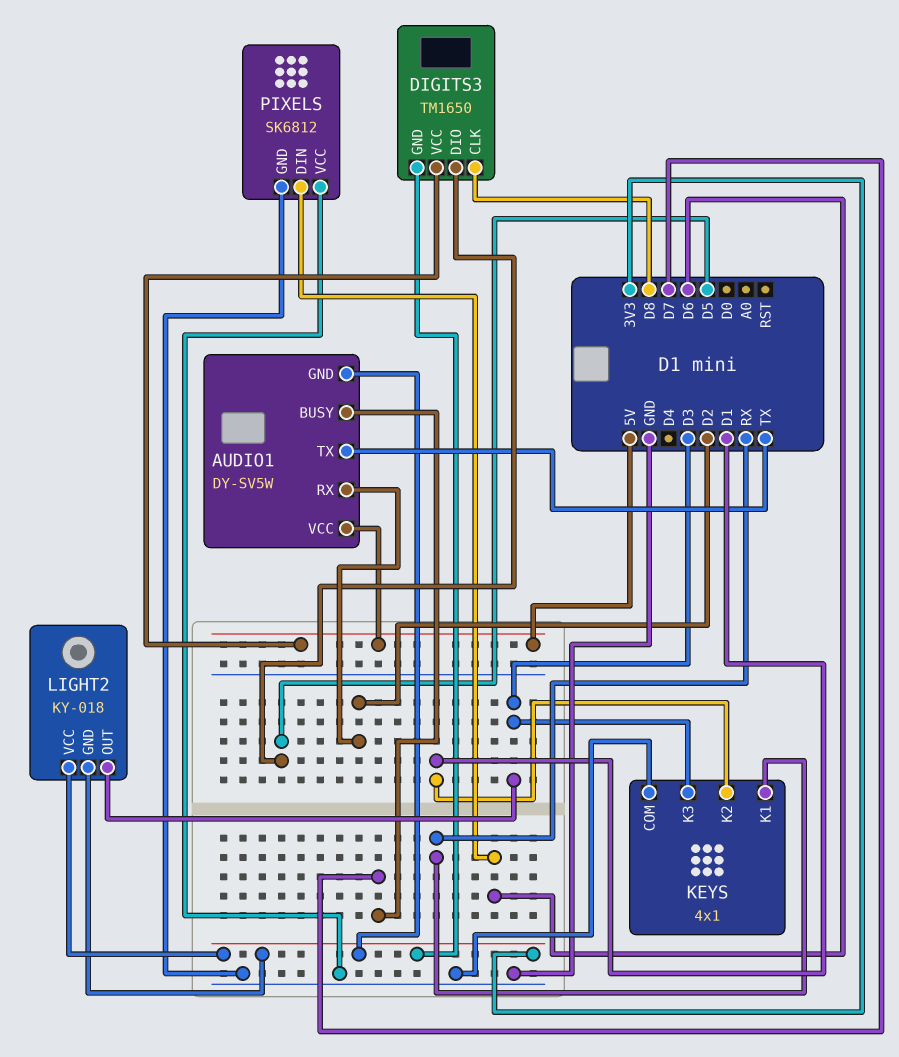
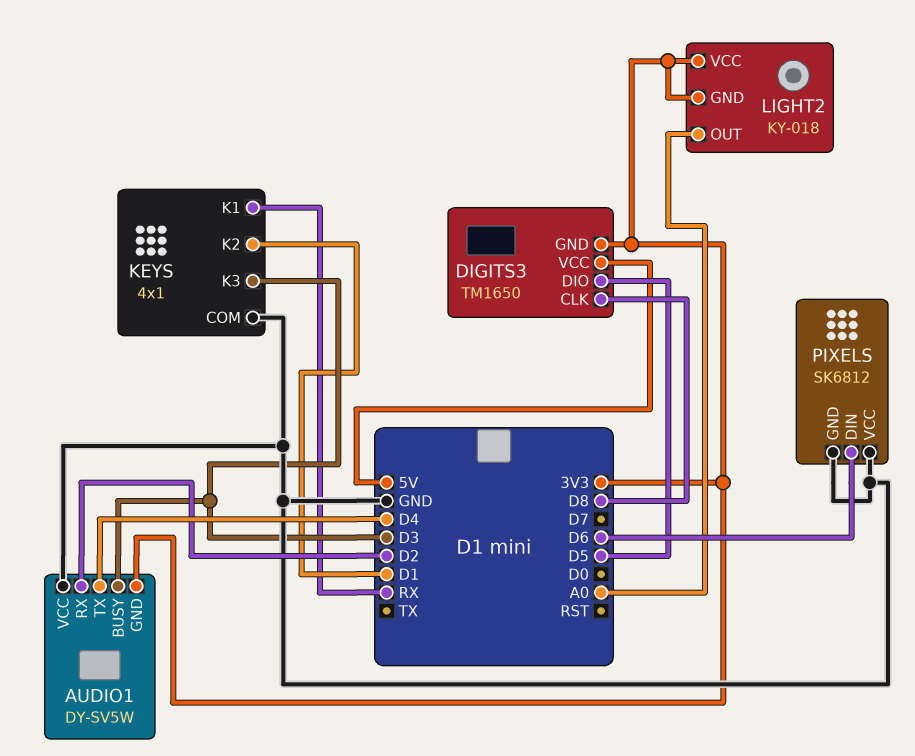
AUDIO1 pin BUSY: D7 -> D3
AUDIO1 pin TX: TX -> D4
AUDIO1 pin VCC: 5V -> GND
LIGHT2 pin OUT: D3 -> A0

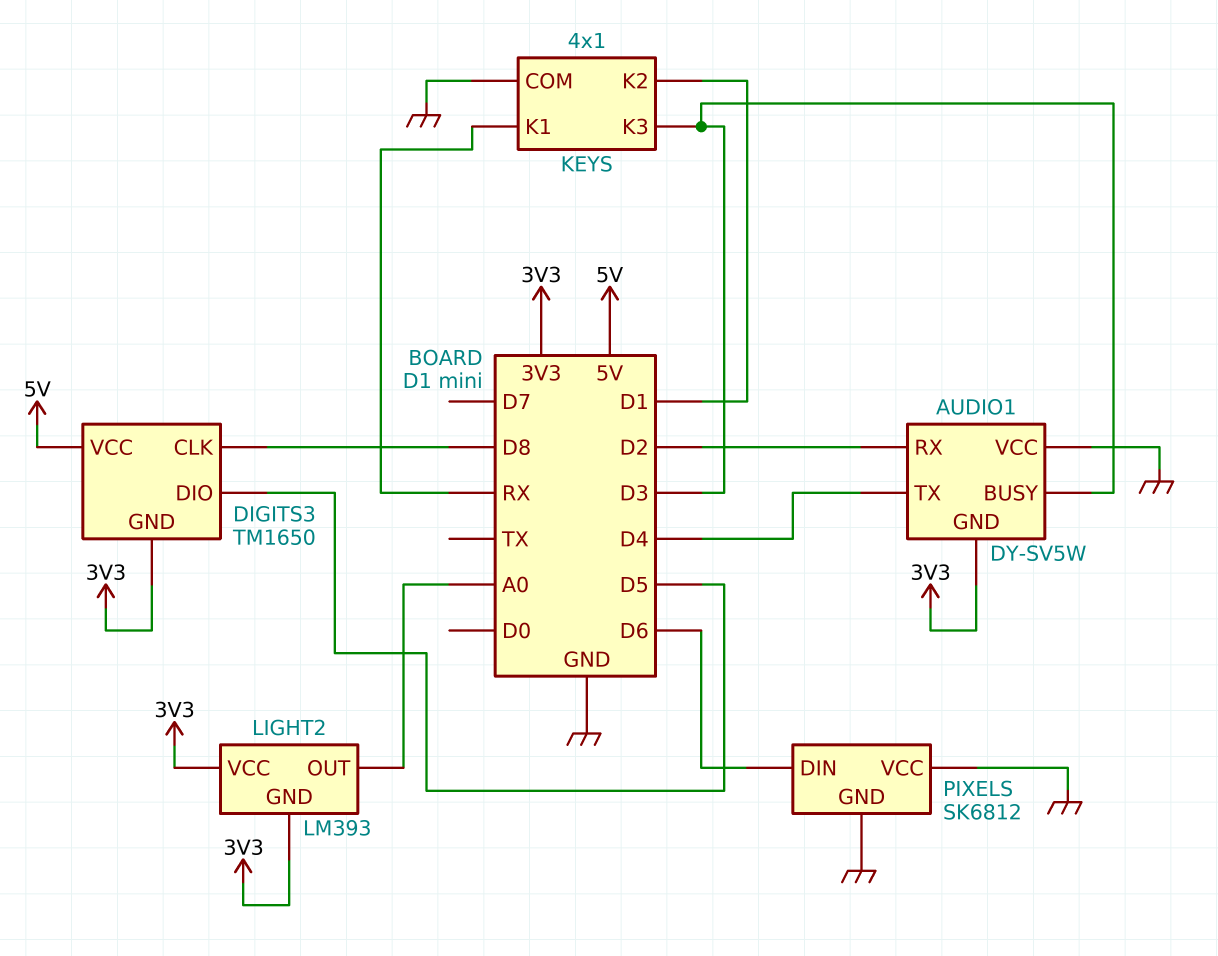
LIGHT2: KY-018 -> LM393

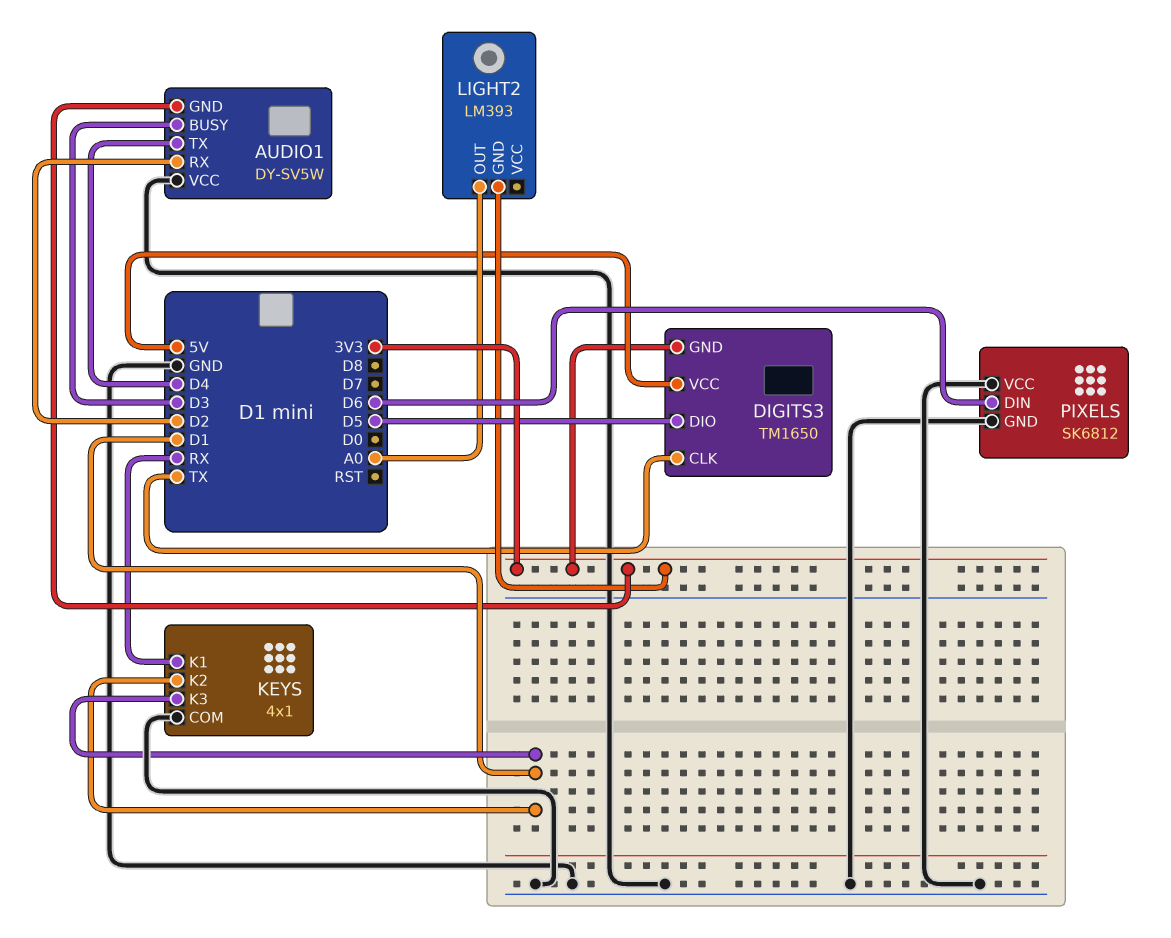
DIGITS3 pin CLK: D8 -> TX
KEYS pin K3: D3 -> D1
LIGHT2 pin VCC: 3V3 -> none

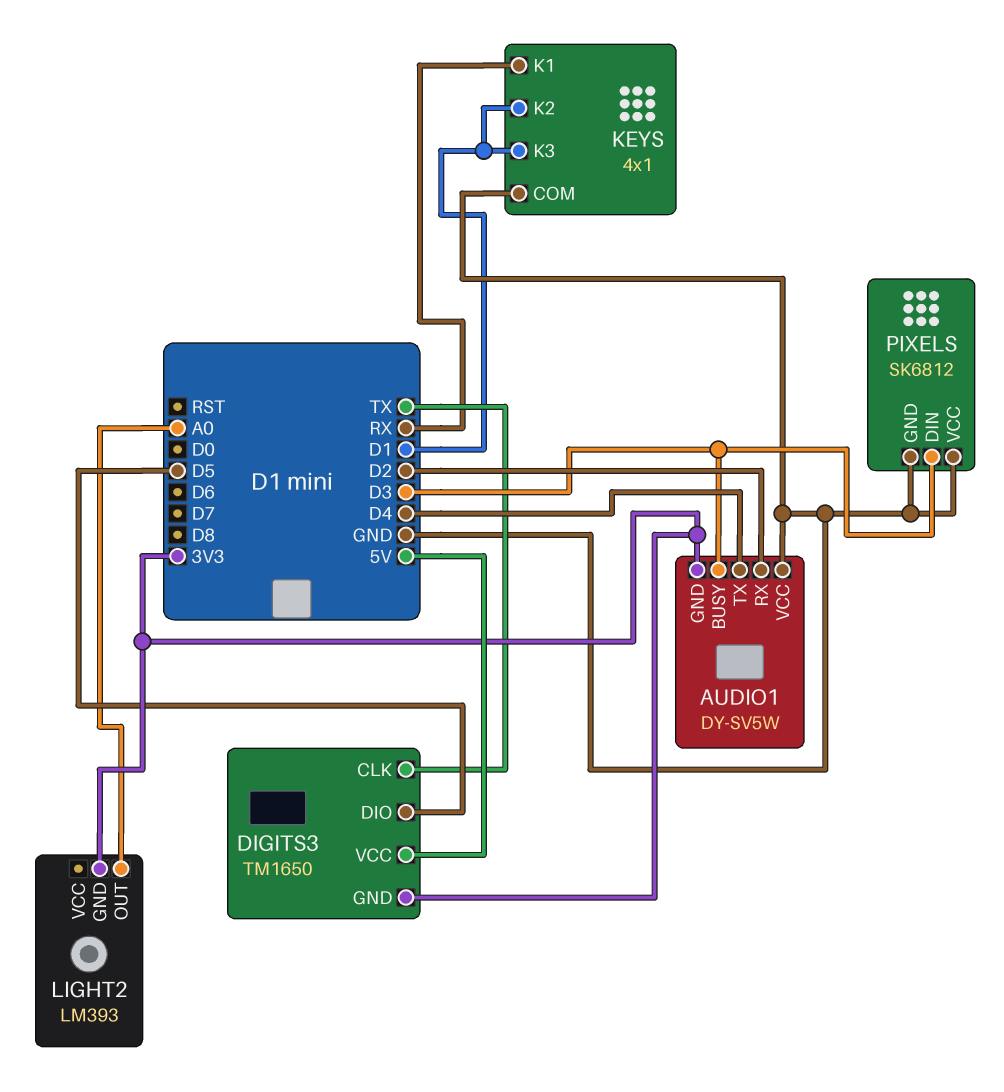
PIXELS pin DIN: D6 -> D3

